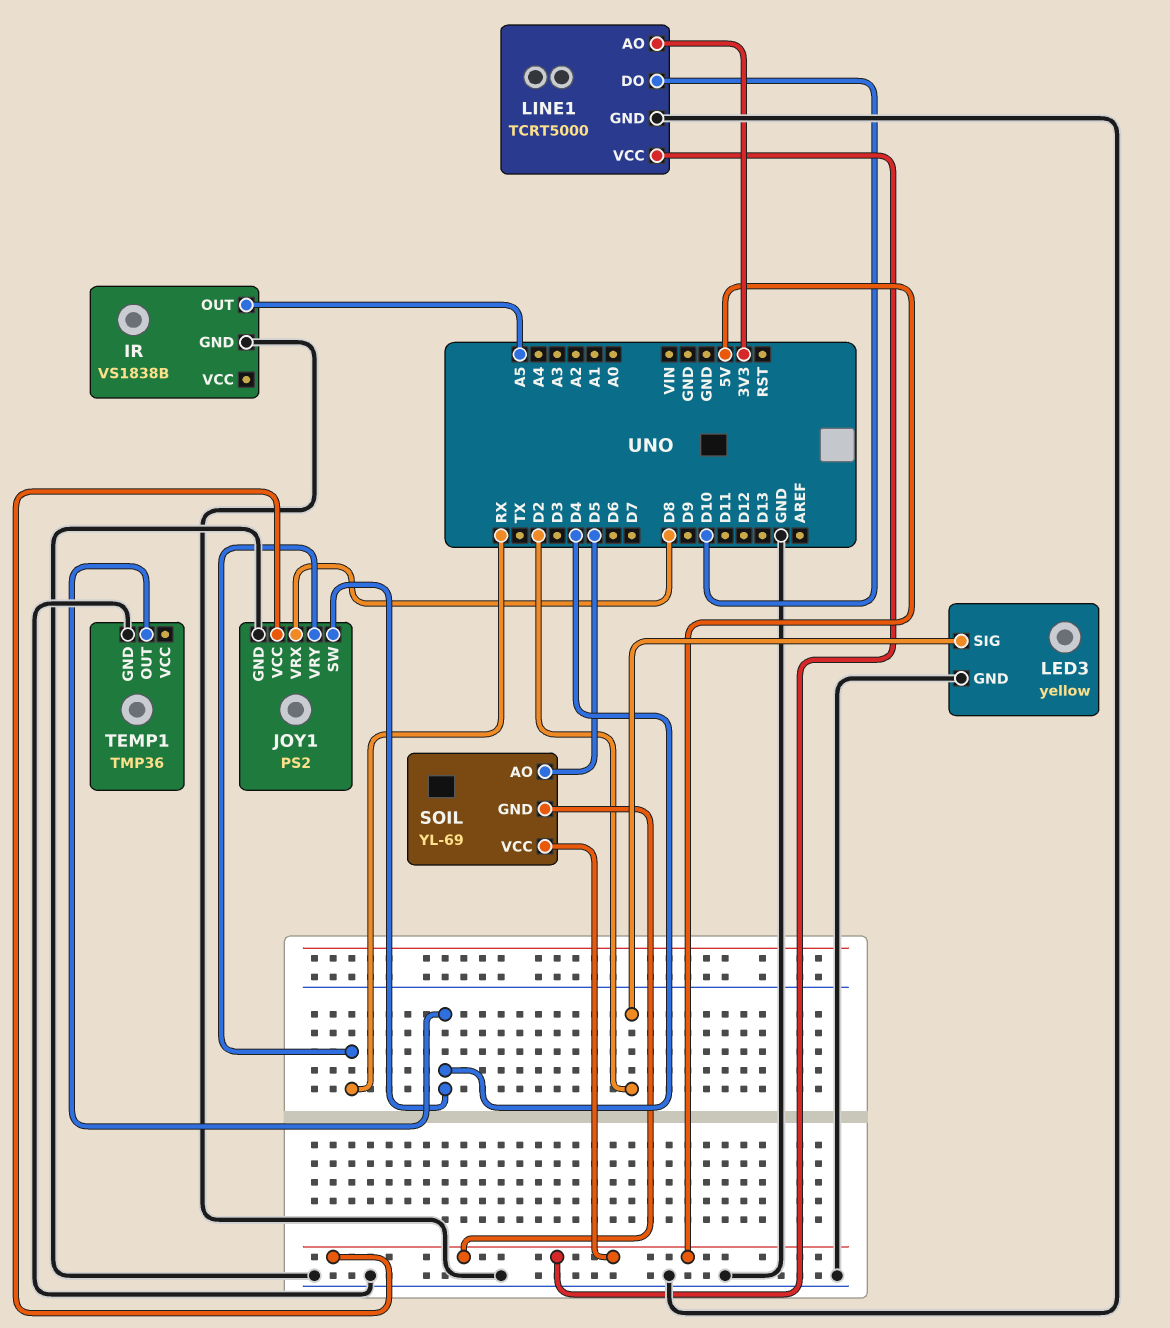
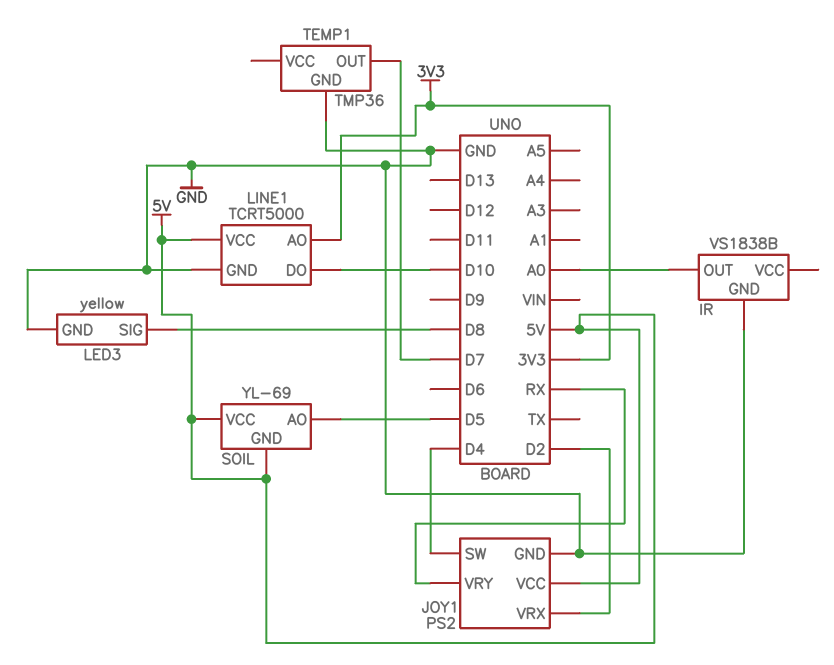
IR pin OUT: A5 -> A0
JOY1 pin VRX: D8 -> D2
LED3 pin SIG: D2 -> D8
TEMP1 pin OUT: D4 -> D7

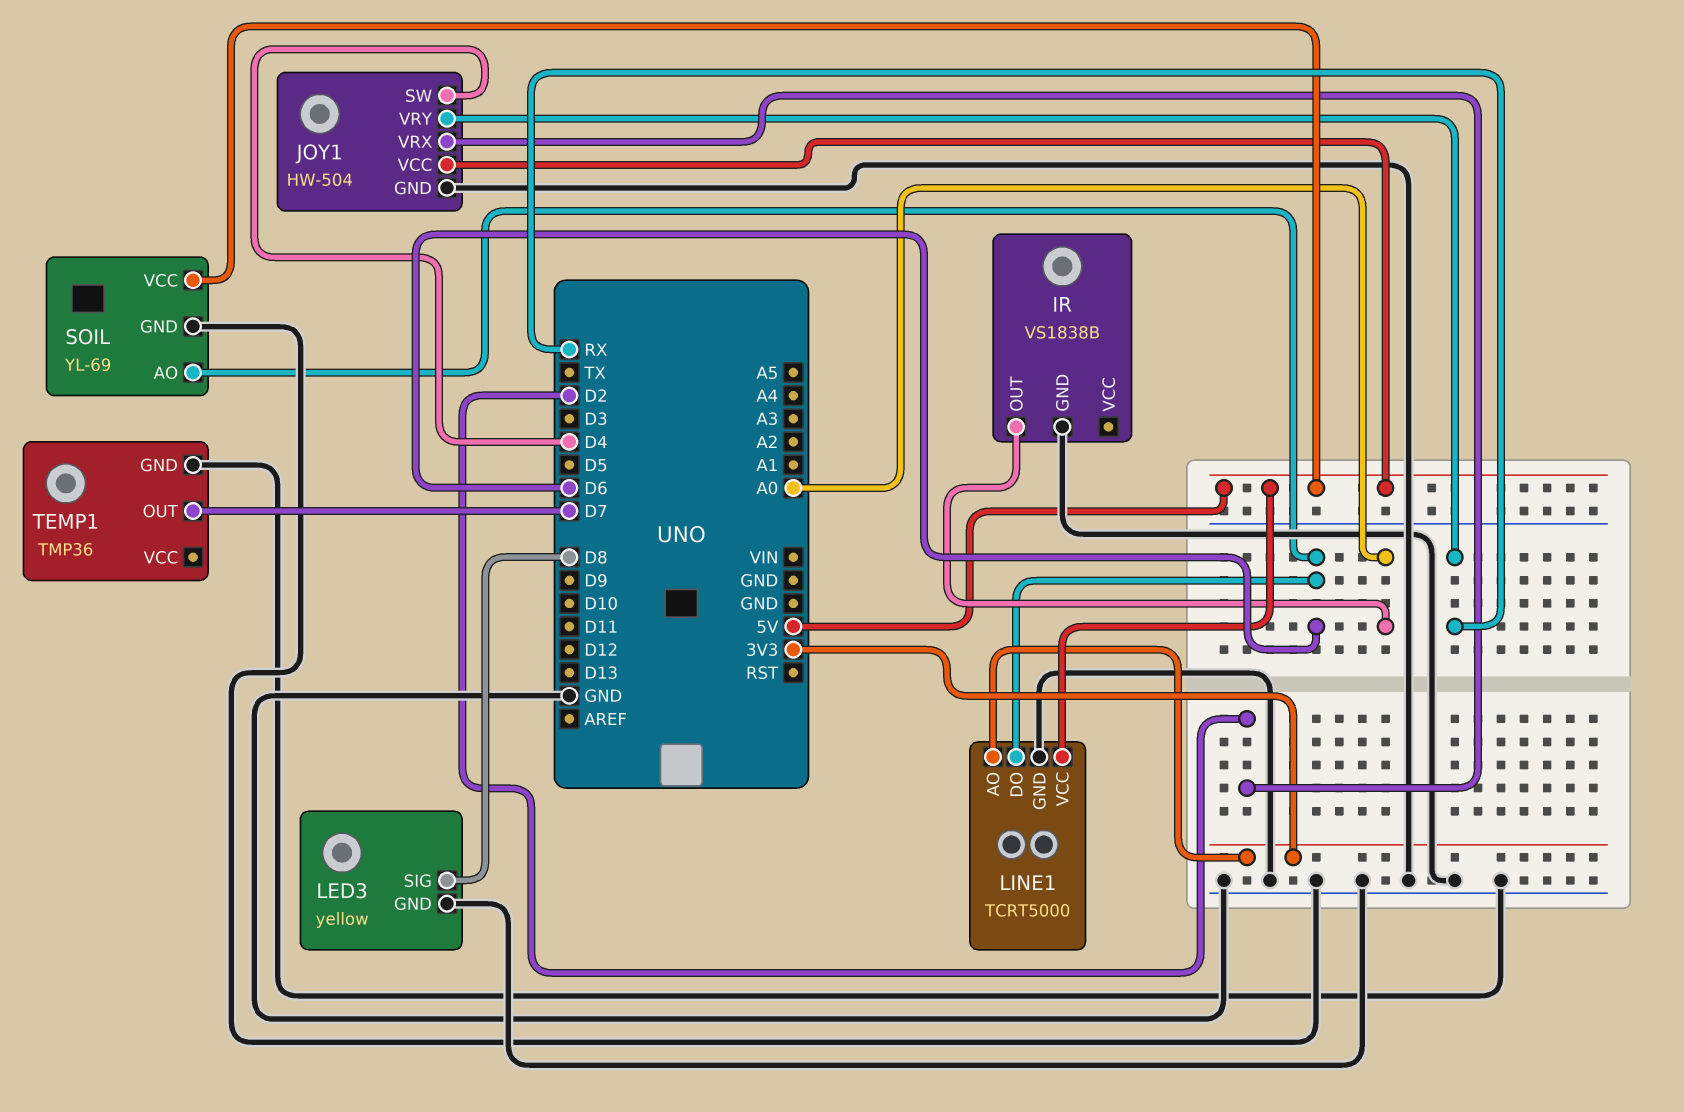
JOY1: PS2 -> HW-504
LINE1 pin DO: D10 -> D6
SOIL pin AO: D5 -> D6
SOIL pin GND: 5V -> GND

